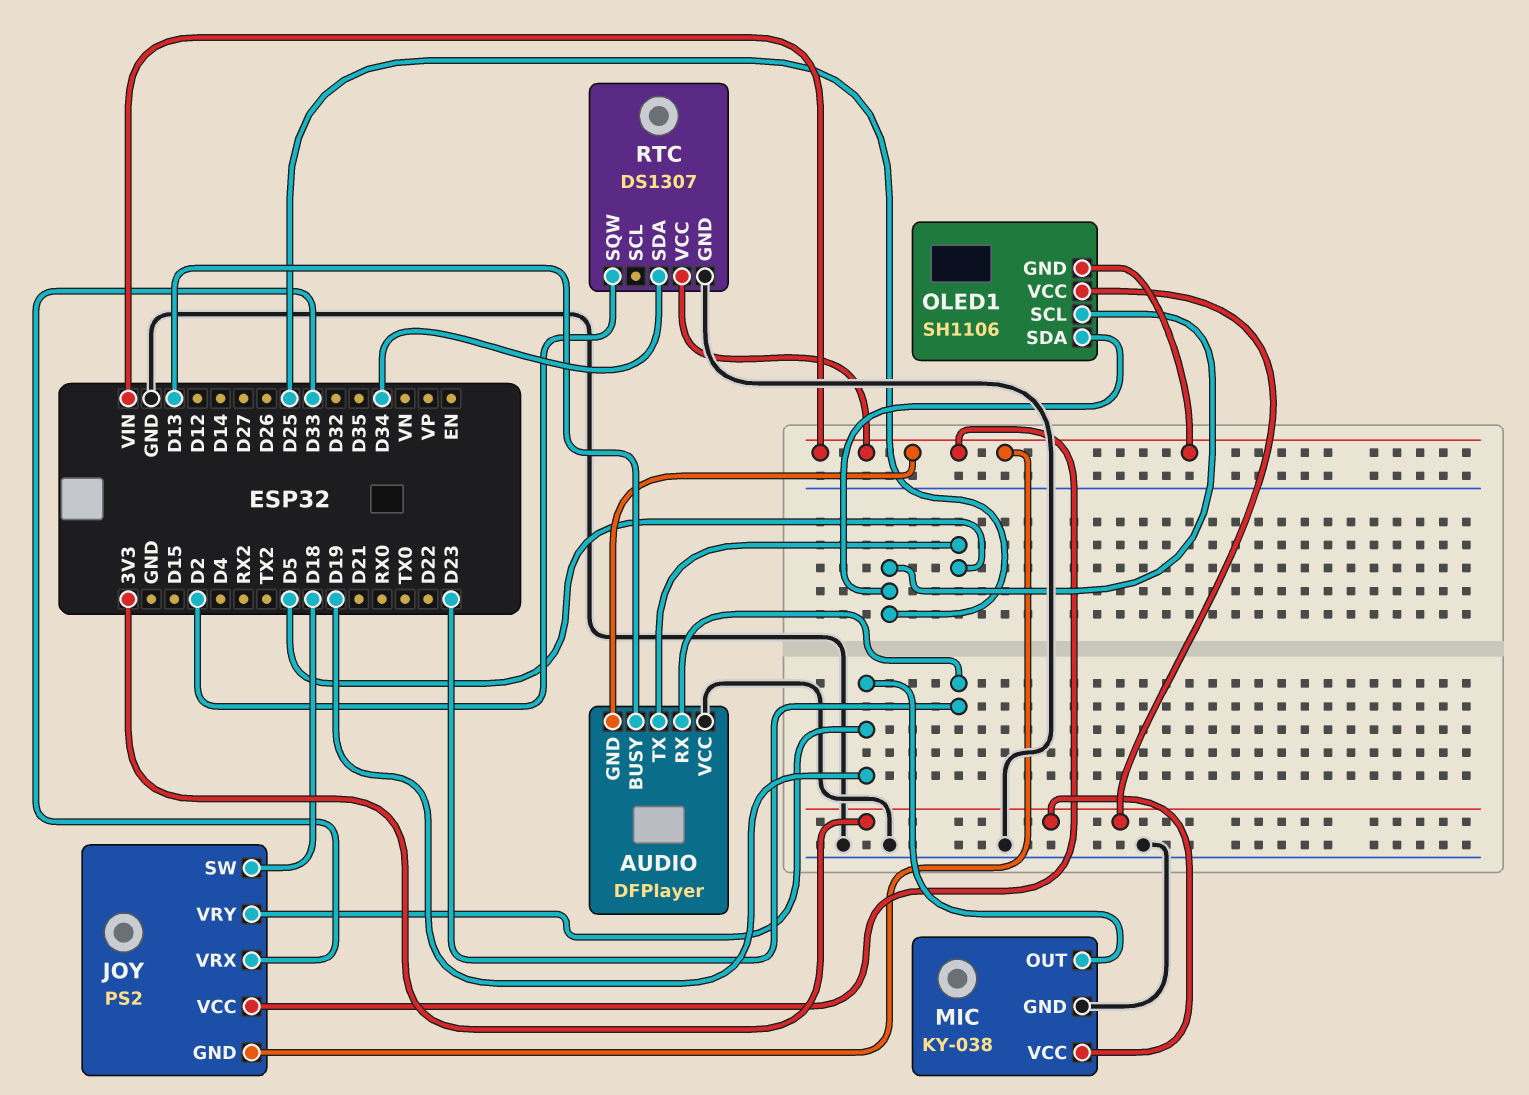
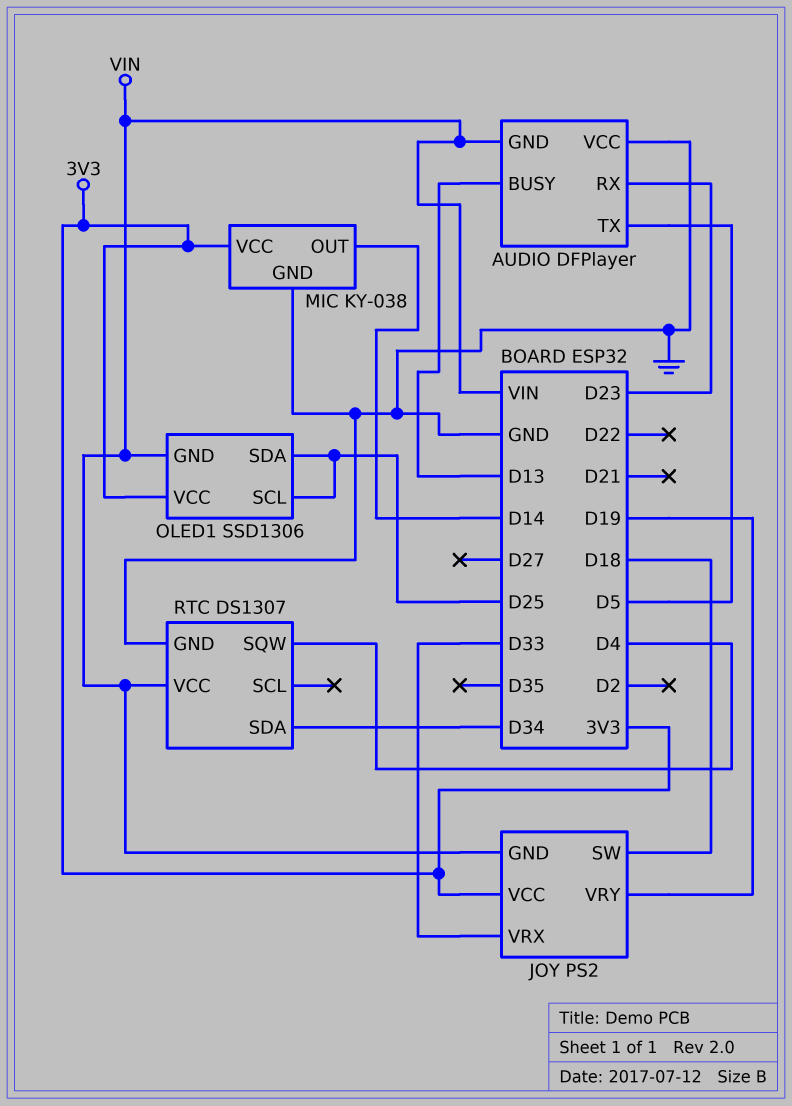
JOY pin VCC: VIN -> 3V3
MIC pin OUT: D19 -> D14
OLED1: SH1106 -> SSD1306
RTC pin SQW: D2 -> D4

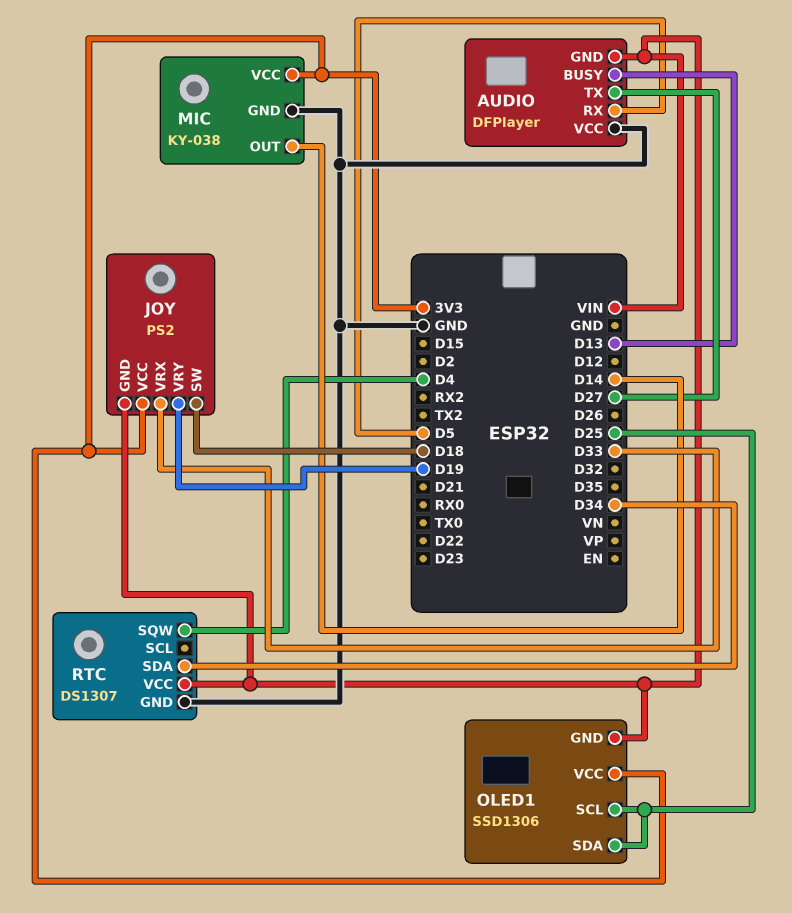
AUDIO pin RX: D23 -> D5
AUDIO pin TX: D5 -> D27

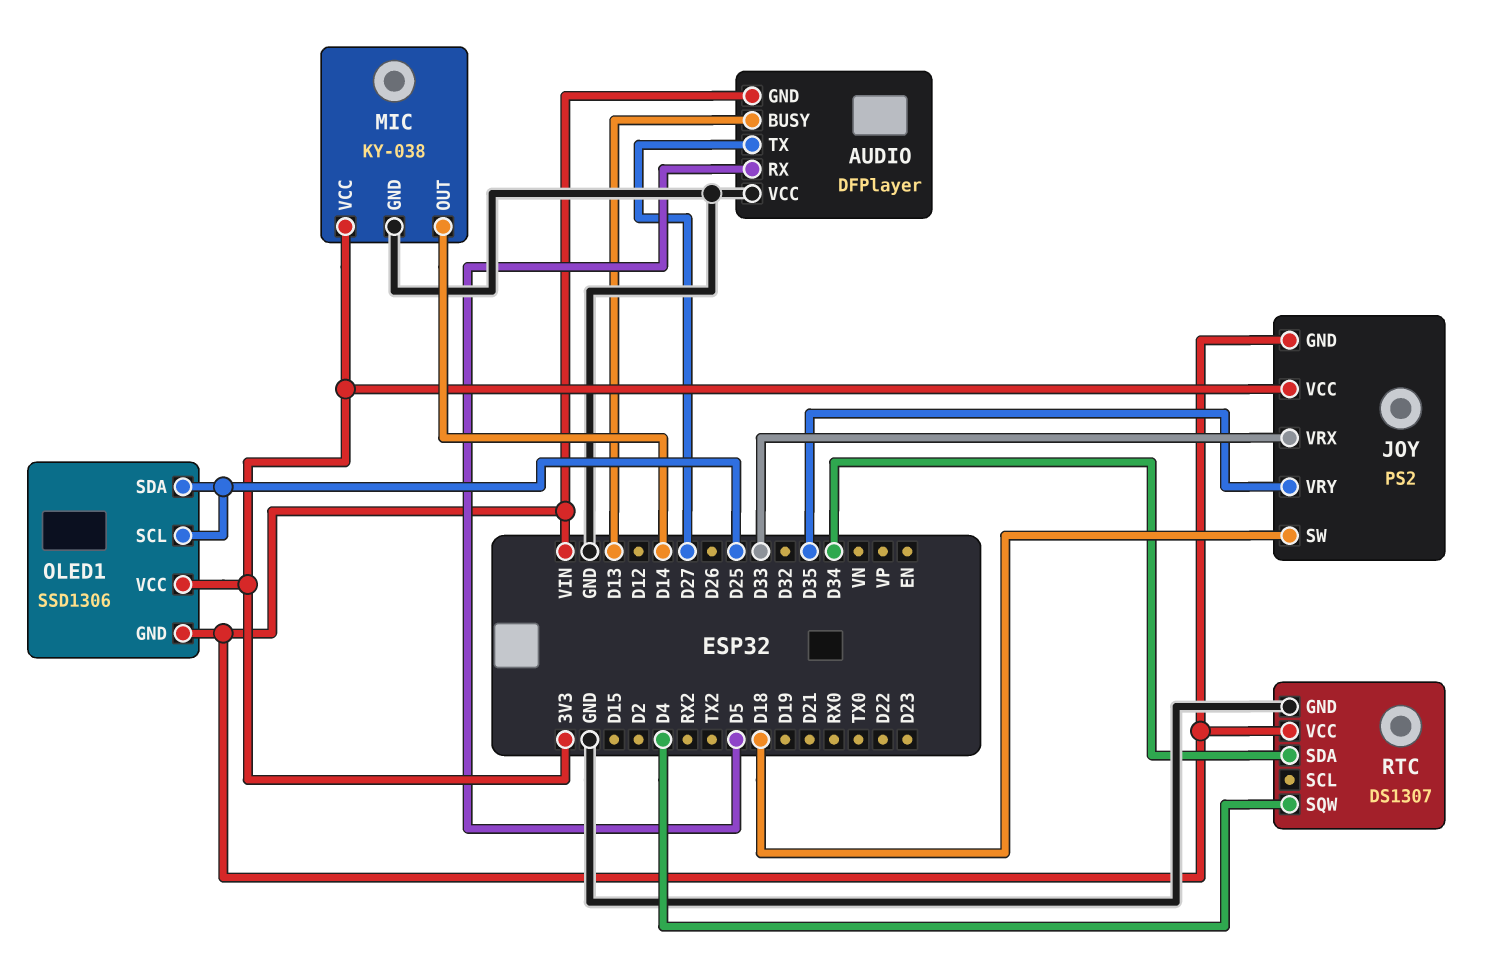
JOY pin VRY: D19 -> D35

